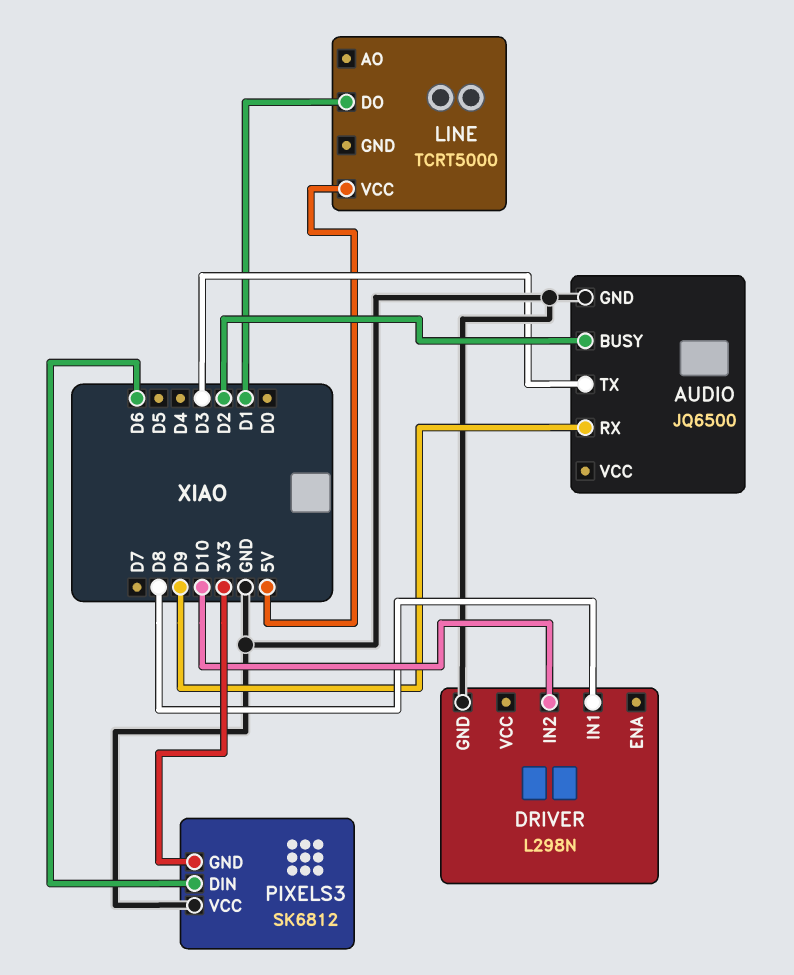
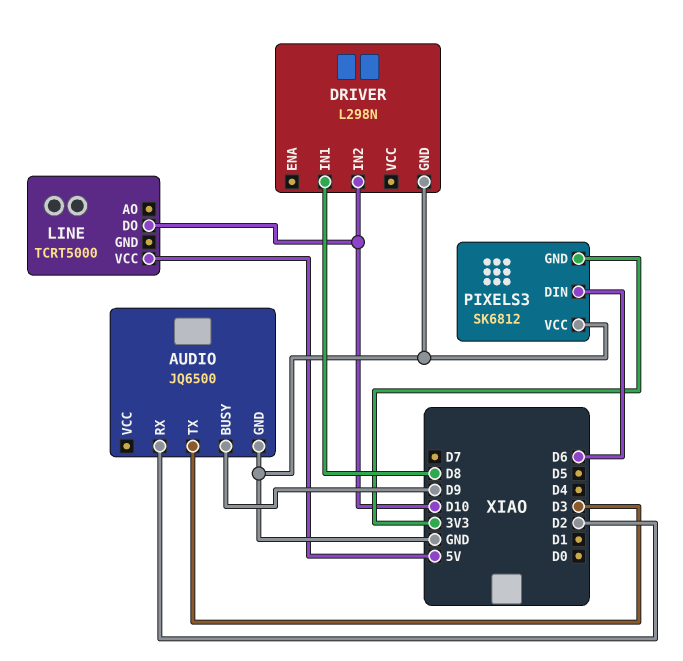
AUDIO pin BUSY: D2 -> D9
AUDIO pin RX: D9 -> D2
LINE pin DO: D1 -> D10

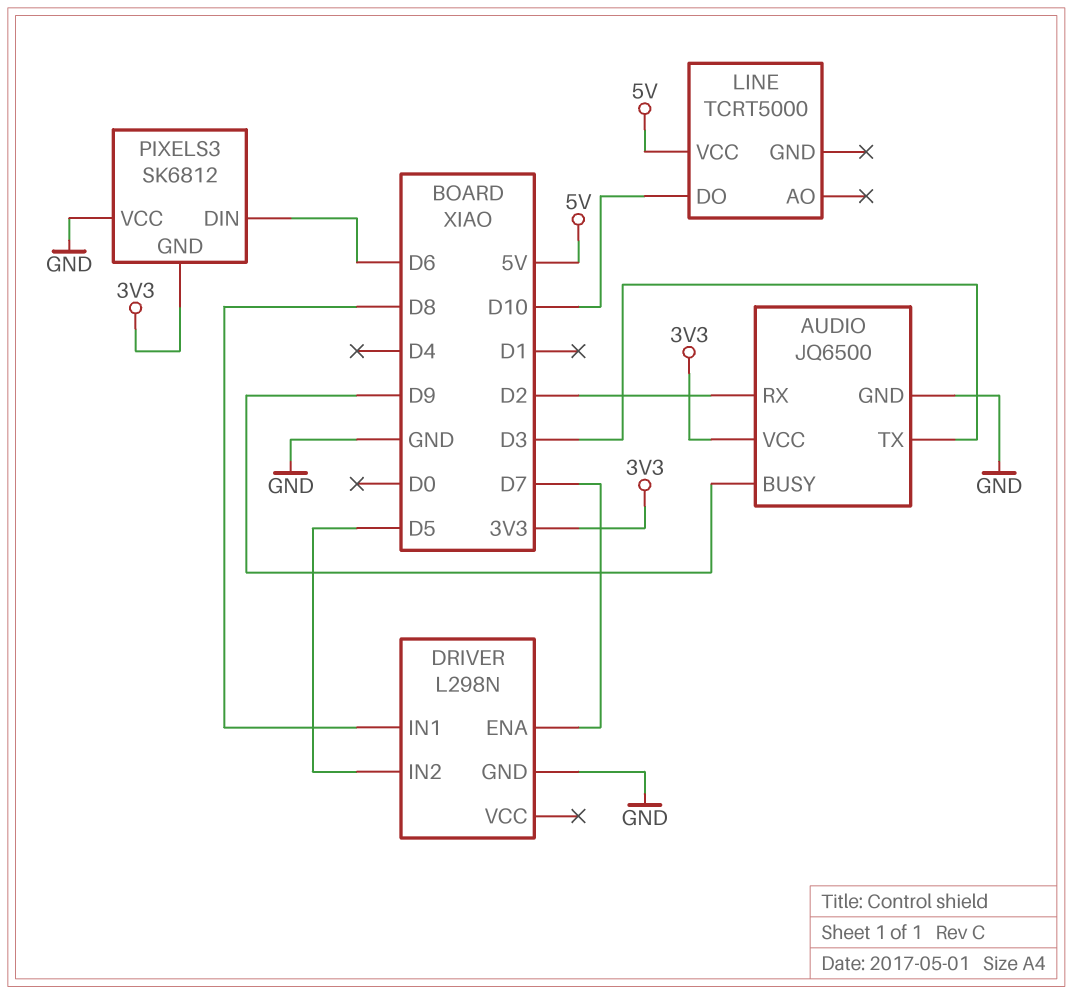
AUDIO pin VCC: none -> 3V3
DRIVER pin ENA: none -> D7
DRIVER pin IN2: D10 -> D5

